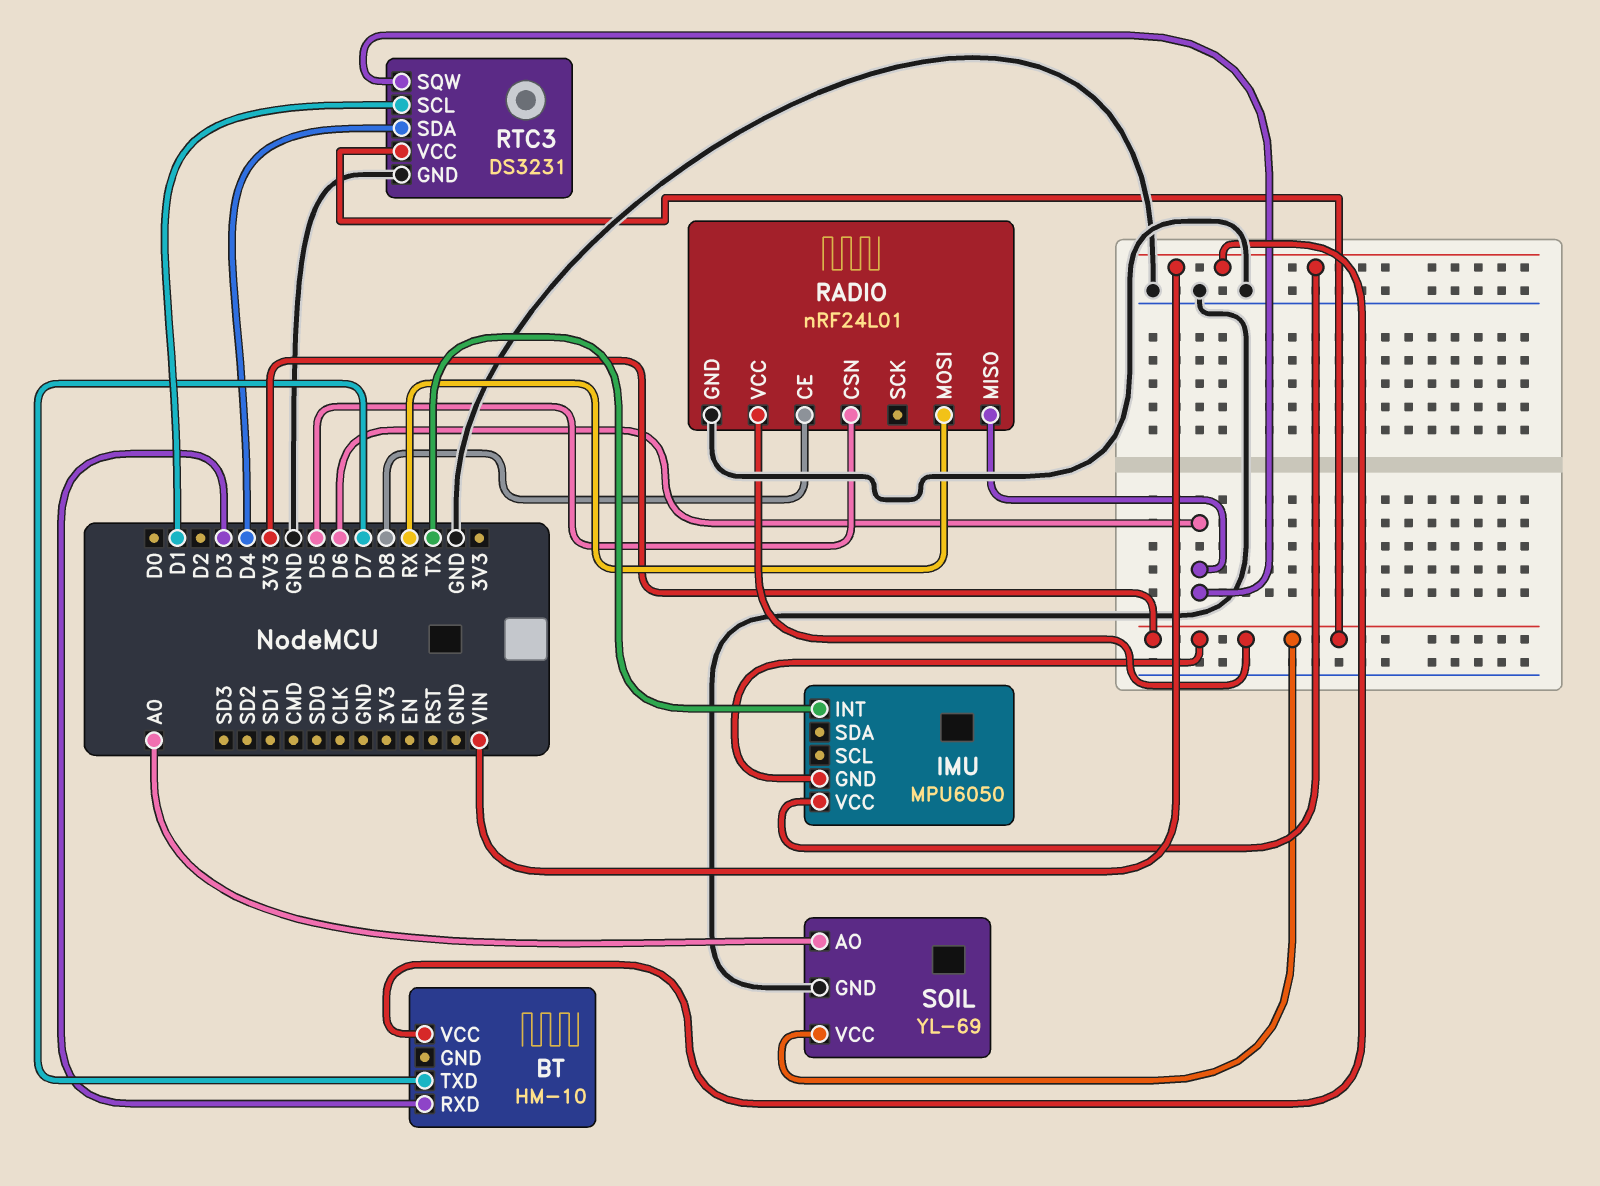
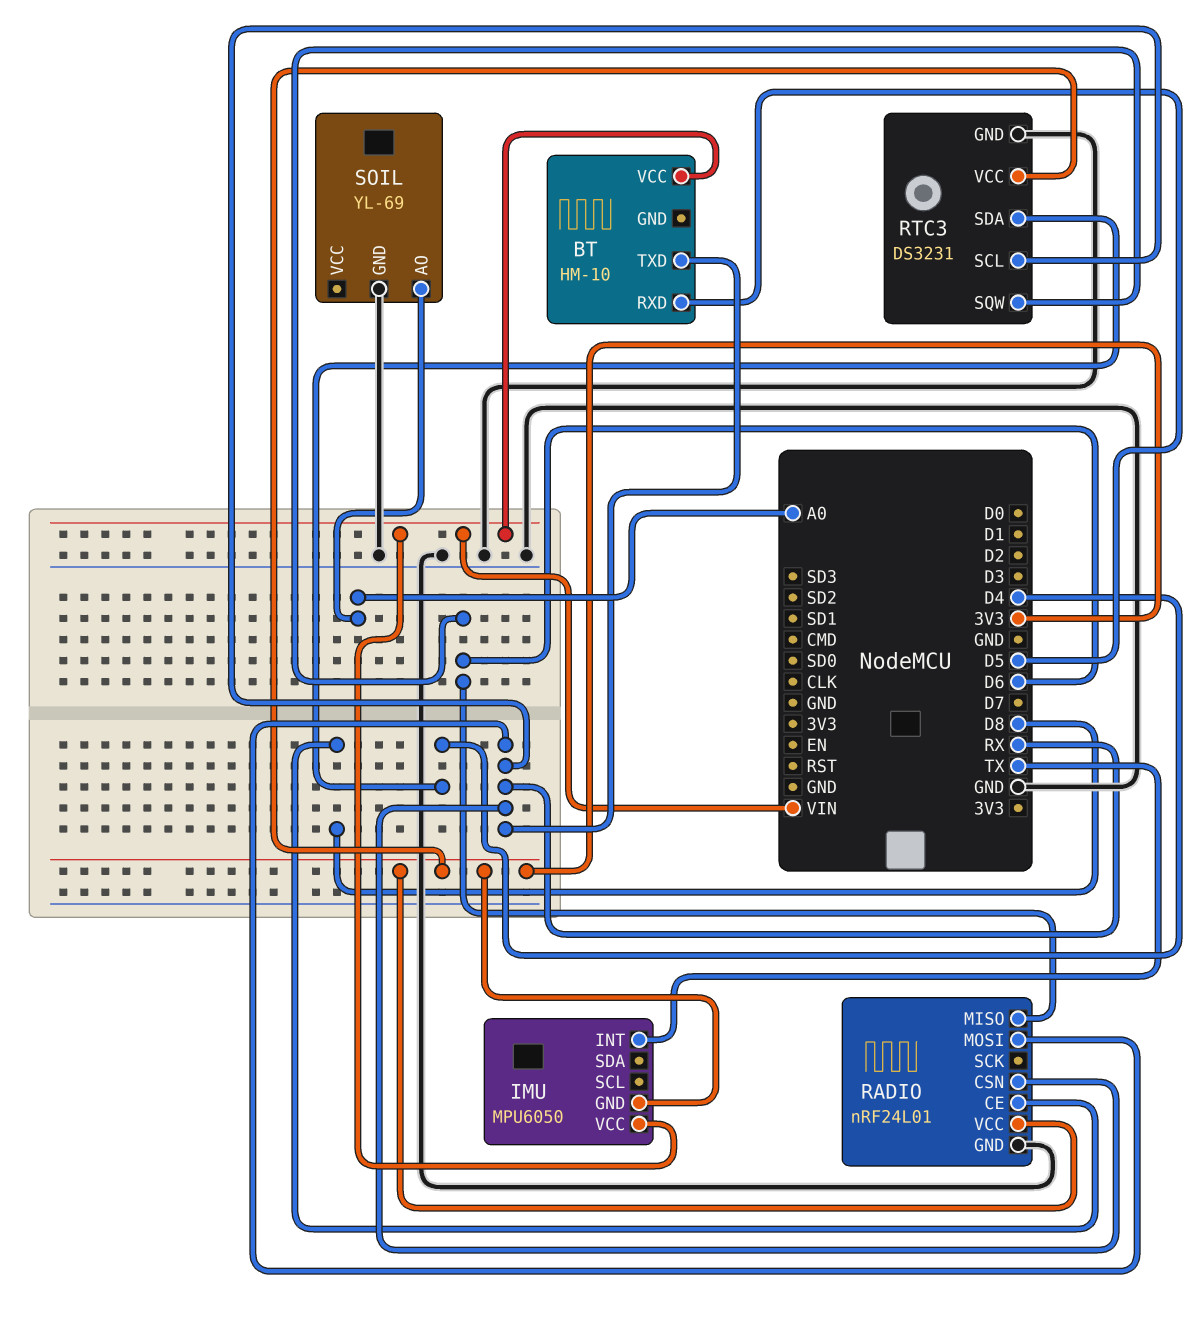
BT pin RXD: D3 -> D5
BT pin TXD: D7 -> RX
RADIO pin CSN: D5 -> RX
RTC3 pin SCL: D1 -> RX
SOIL pin VCC: 3V3 -> none

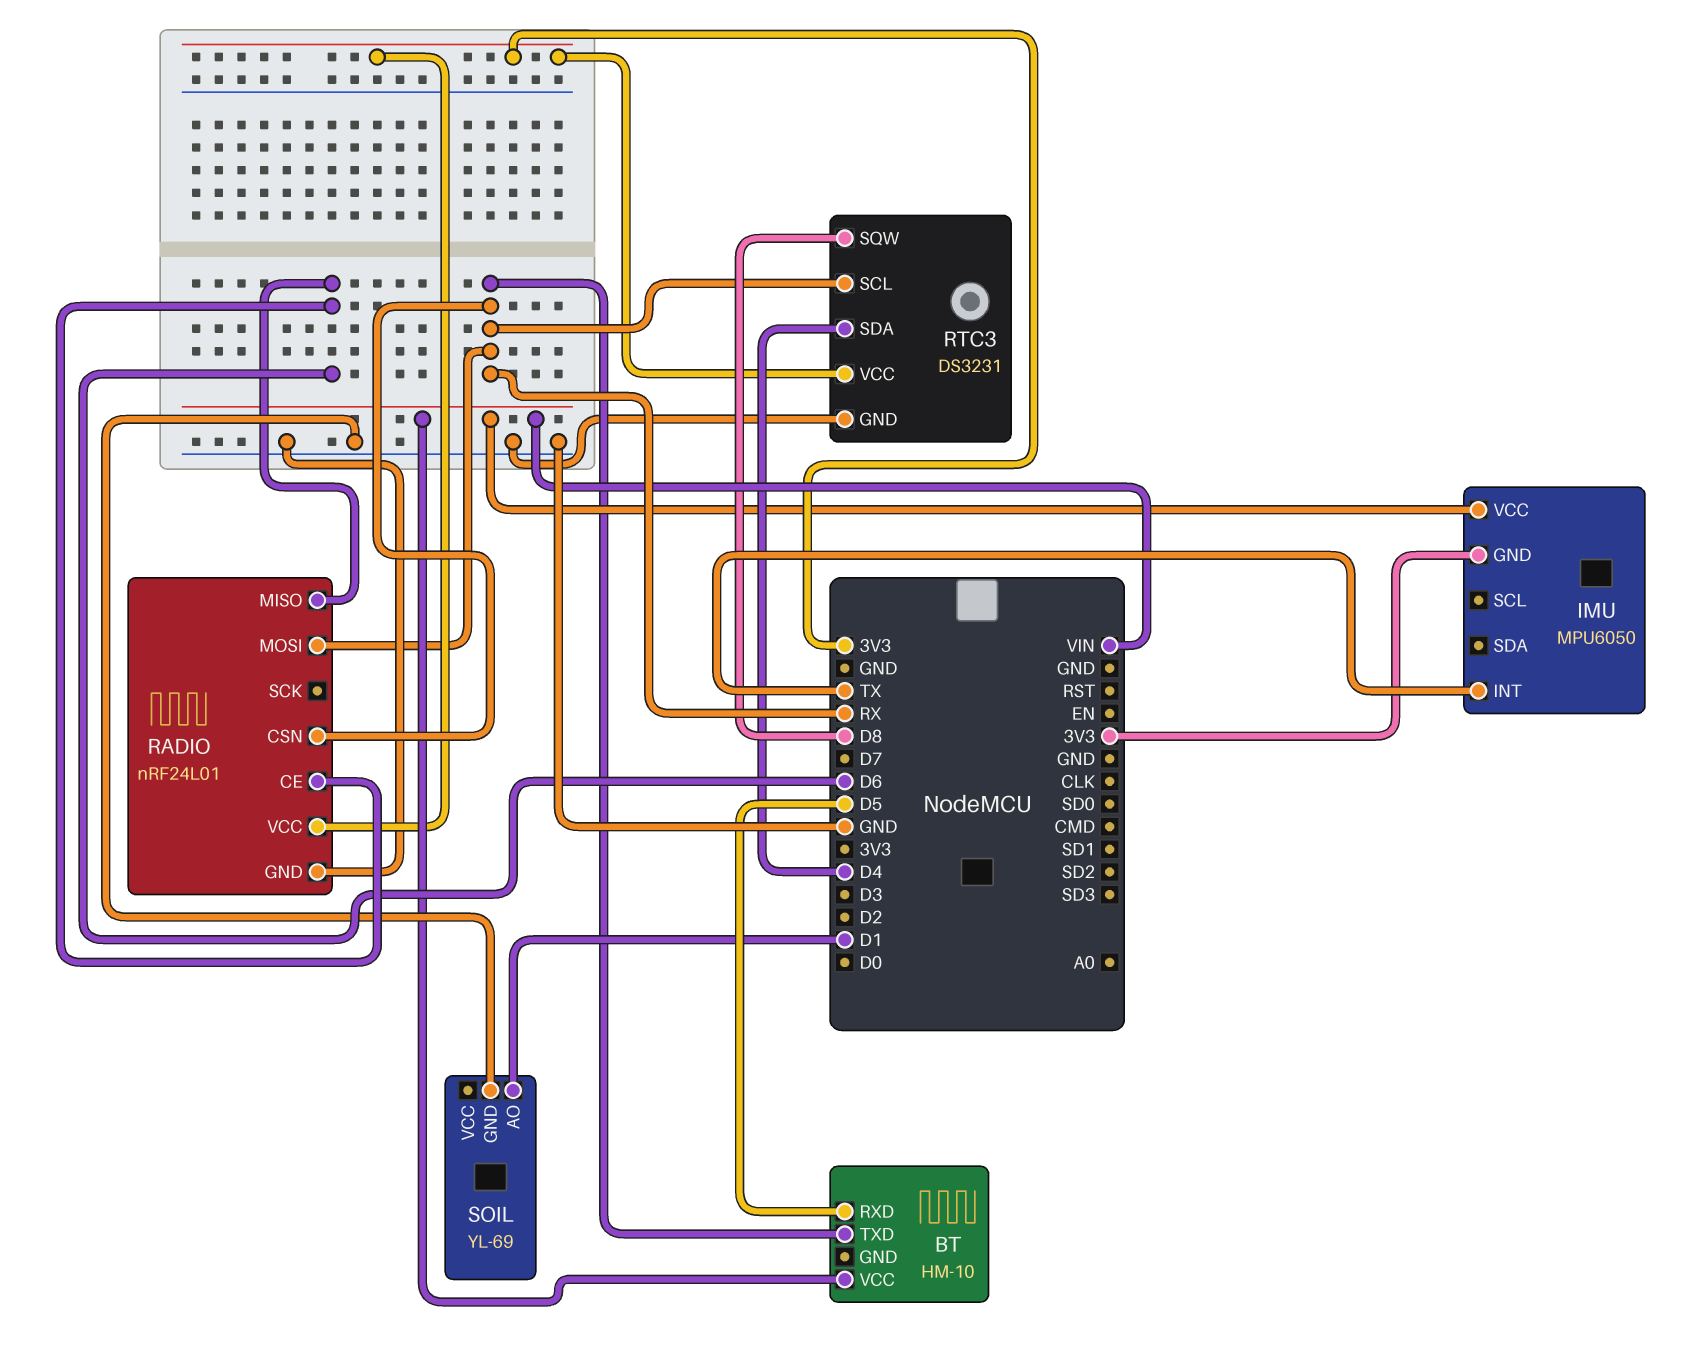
RADIO pin CE: D8 -> D6
RTC3 pin SQW: D6 -> D8
SOIL pin AO: A0 -> D1

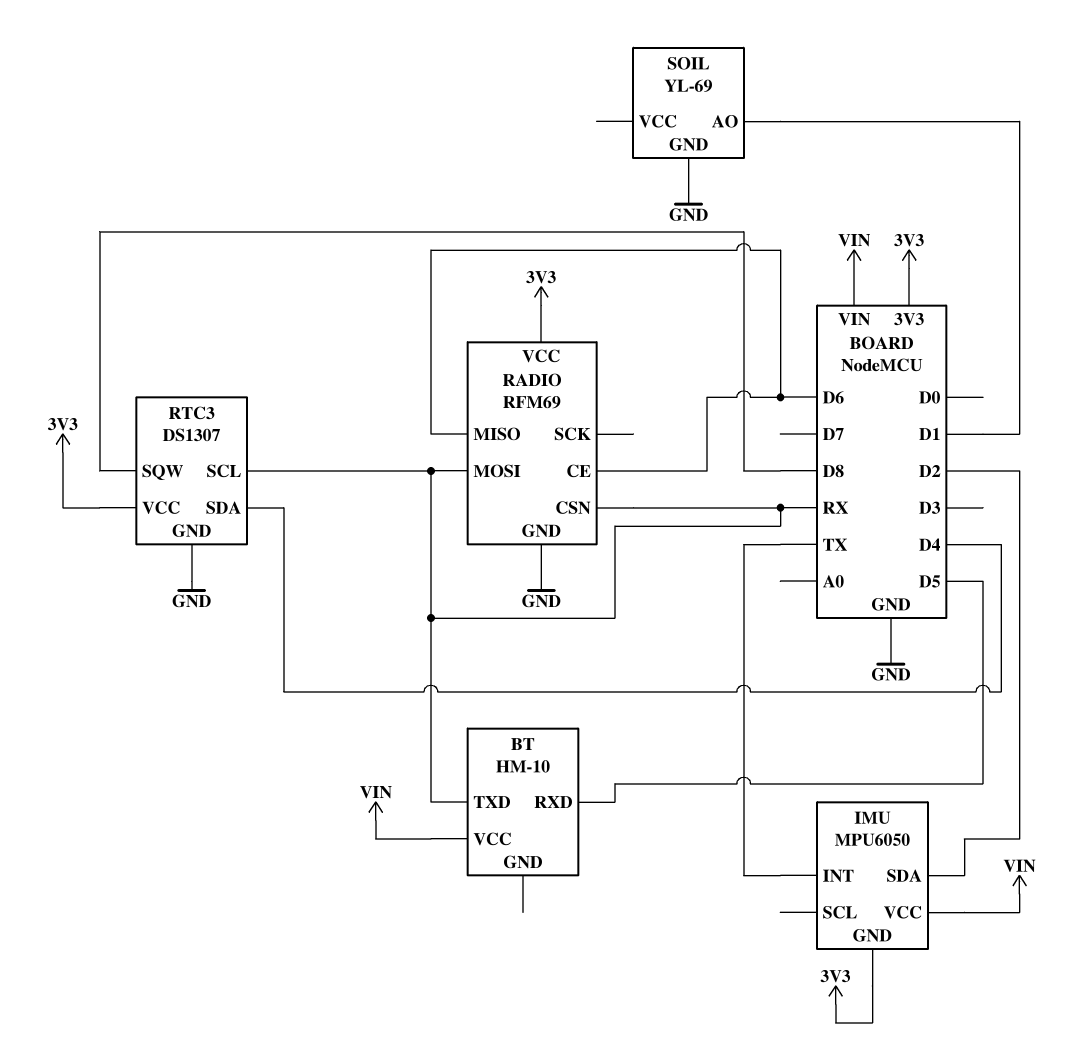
IMU pin SDA: none -> D2
RADIO: nRF24L01 -> RFM69
RTC3: DS3231 -> DS1307

